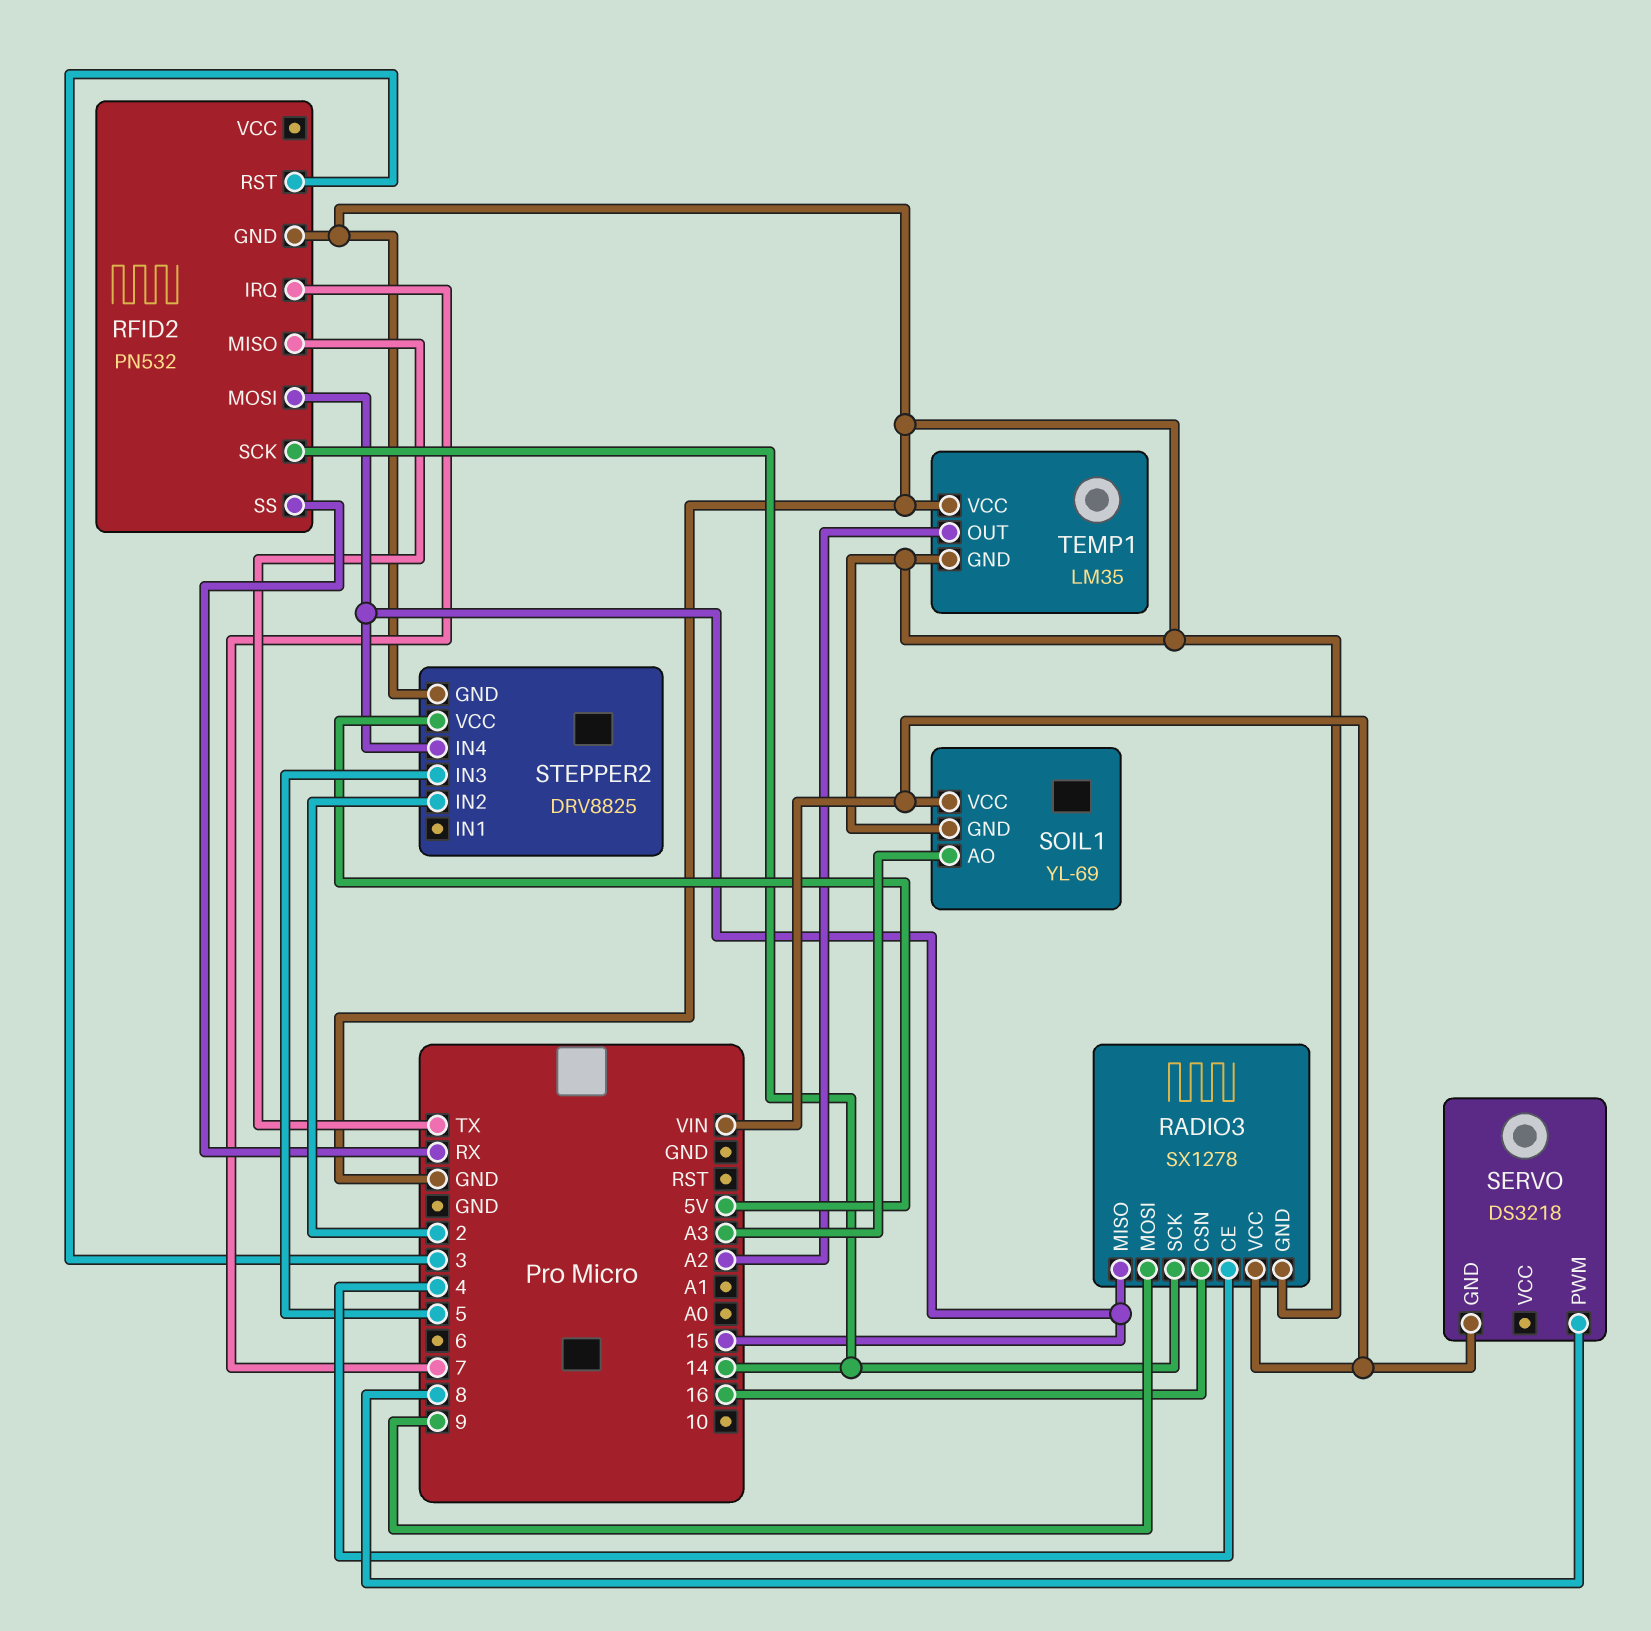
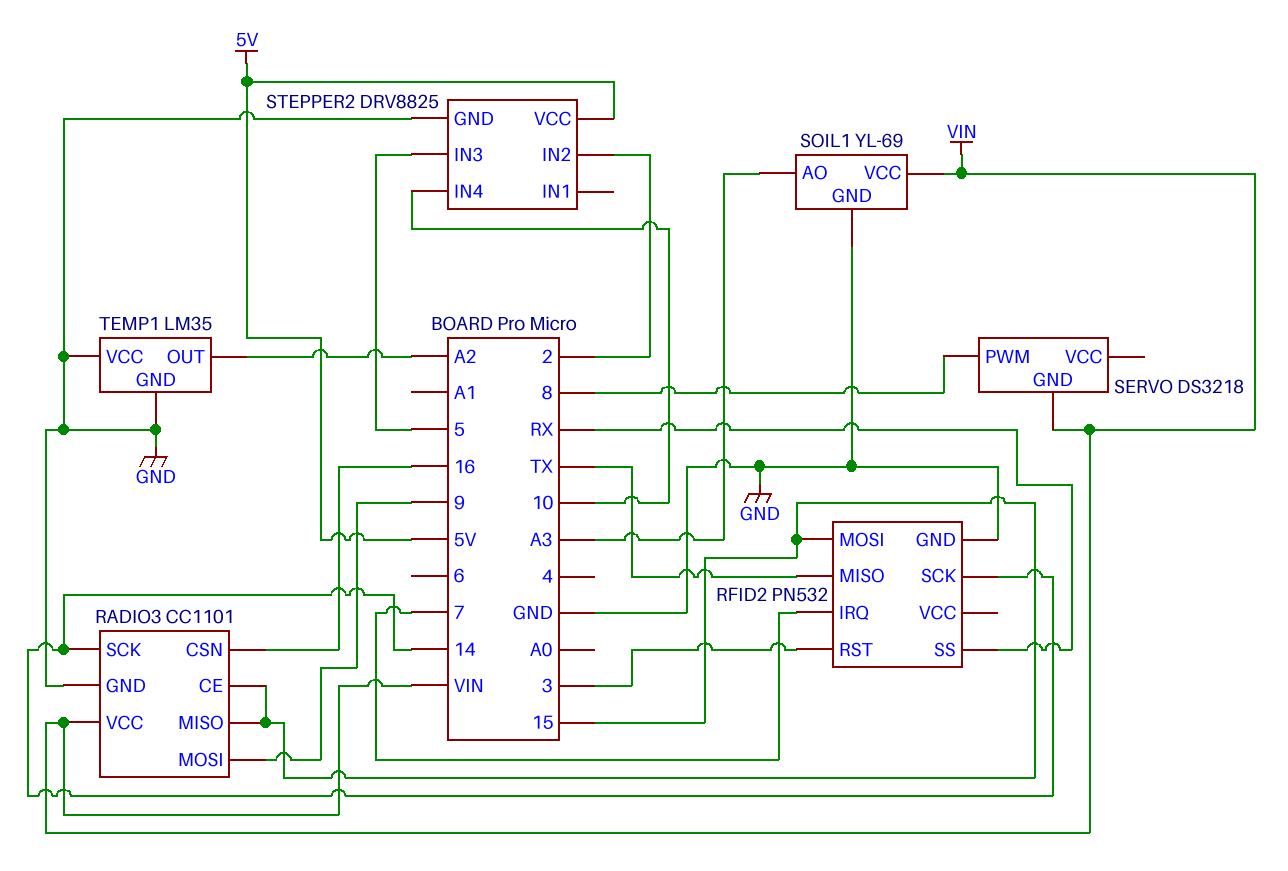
RADIO3: SX1278 -> CC1101
RADIO3 pin CE: 4 -> 15
STEPPER2 pin IN4: 15 -> 10

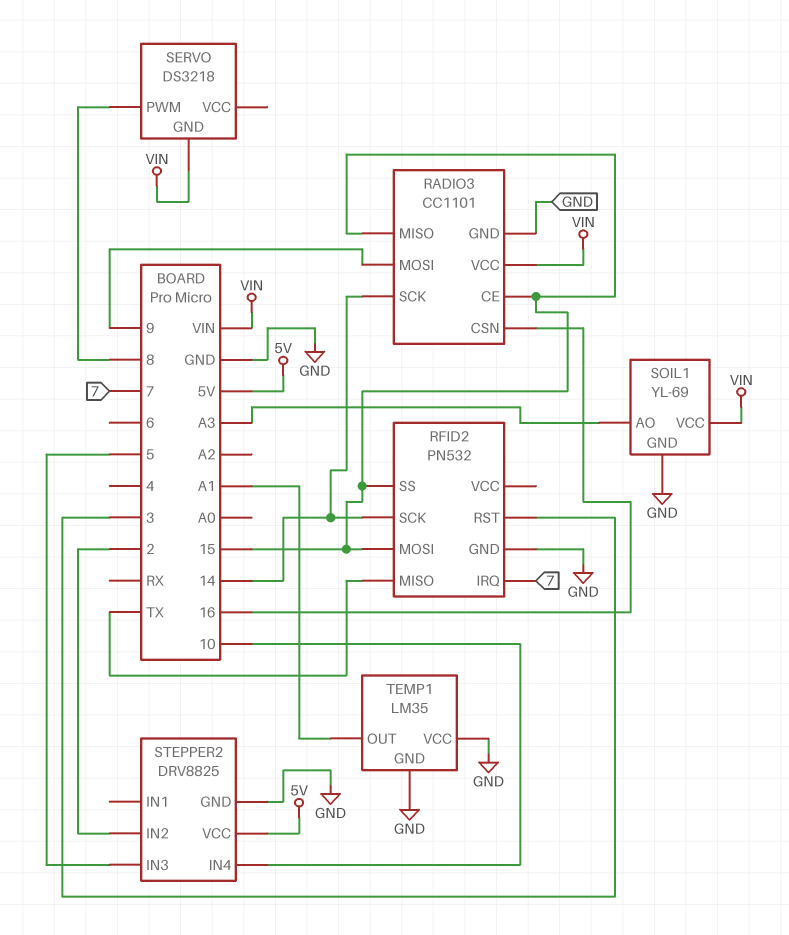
RFID2 pin SS: RX -> 15
TEMP1 pin OUT: A2 -> A1

